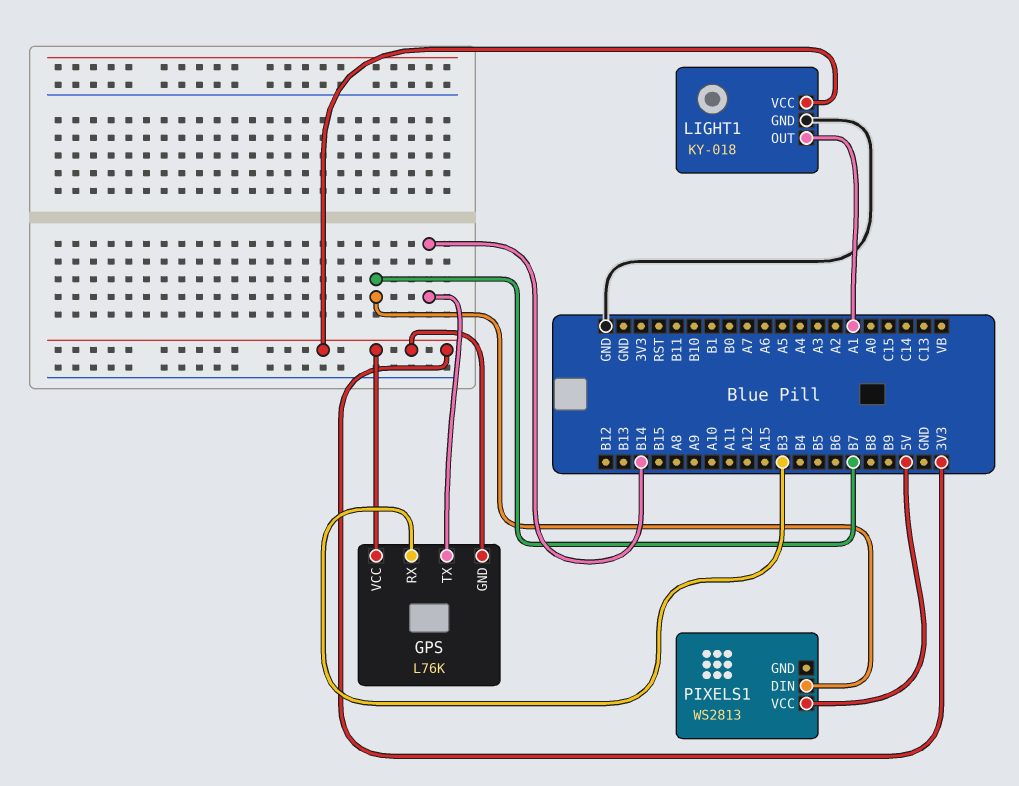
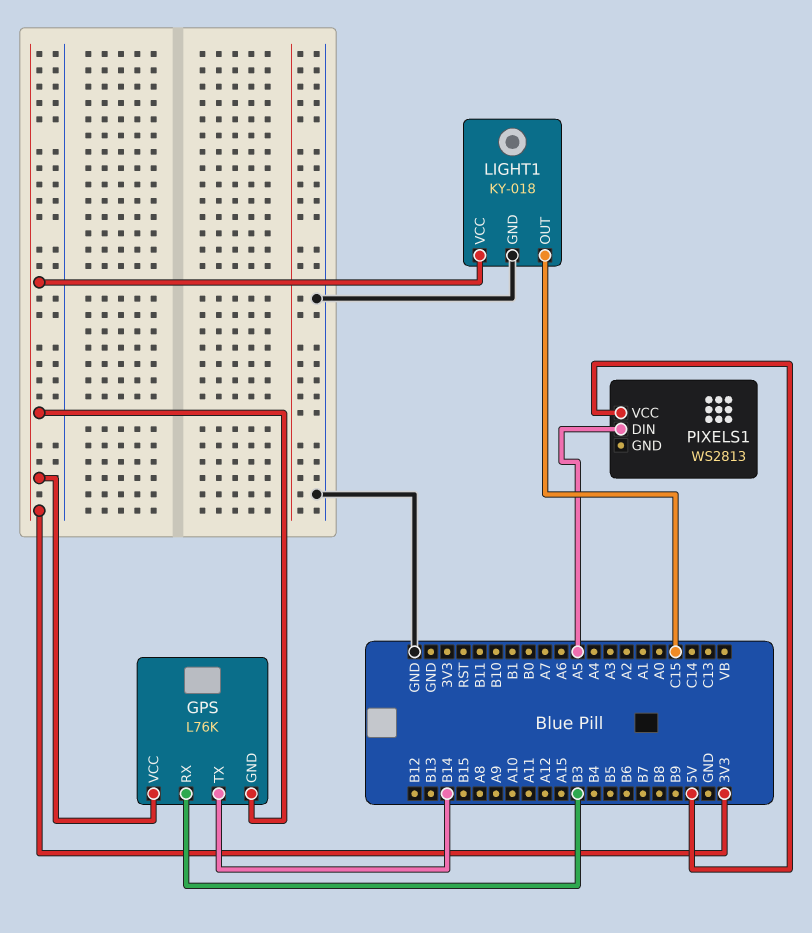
LIGHT1 pin OUT: A1 -> C15
PIXELS1 pin DIN: B7 -> A5

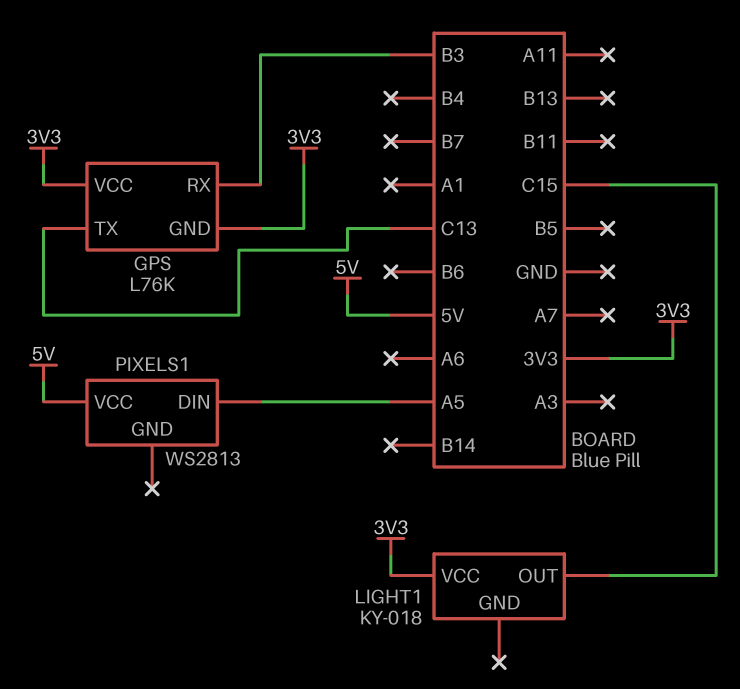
GPS pin TX: B14 -> C13
LIGHT1 pin GND: GND -> none

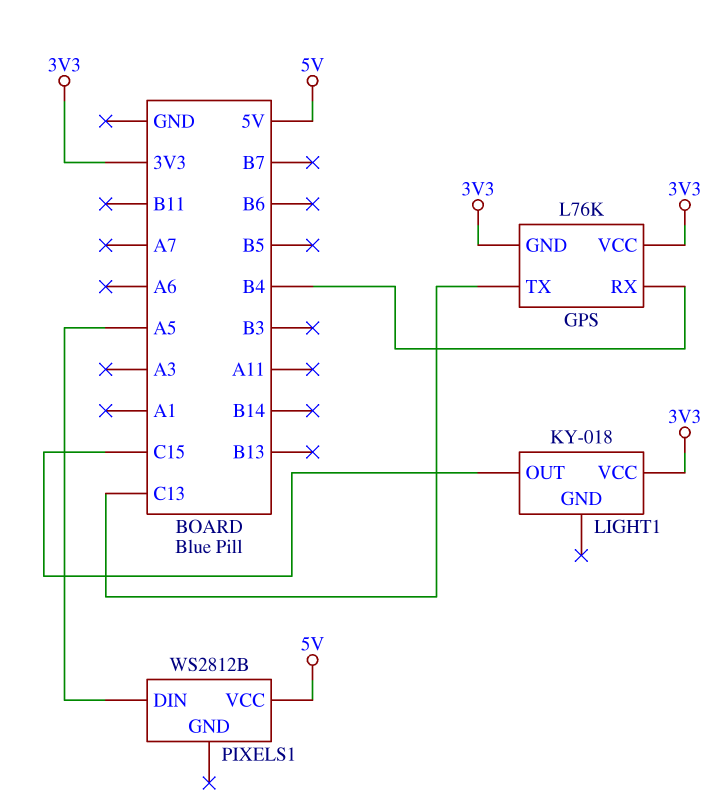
GPS pin RX: B3 -> B4
PIXELS1: WS2813 -> WS2812B

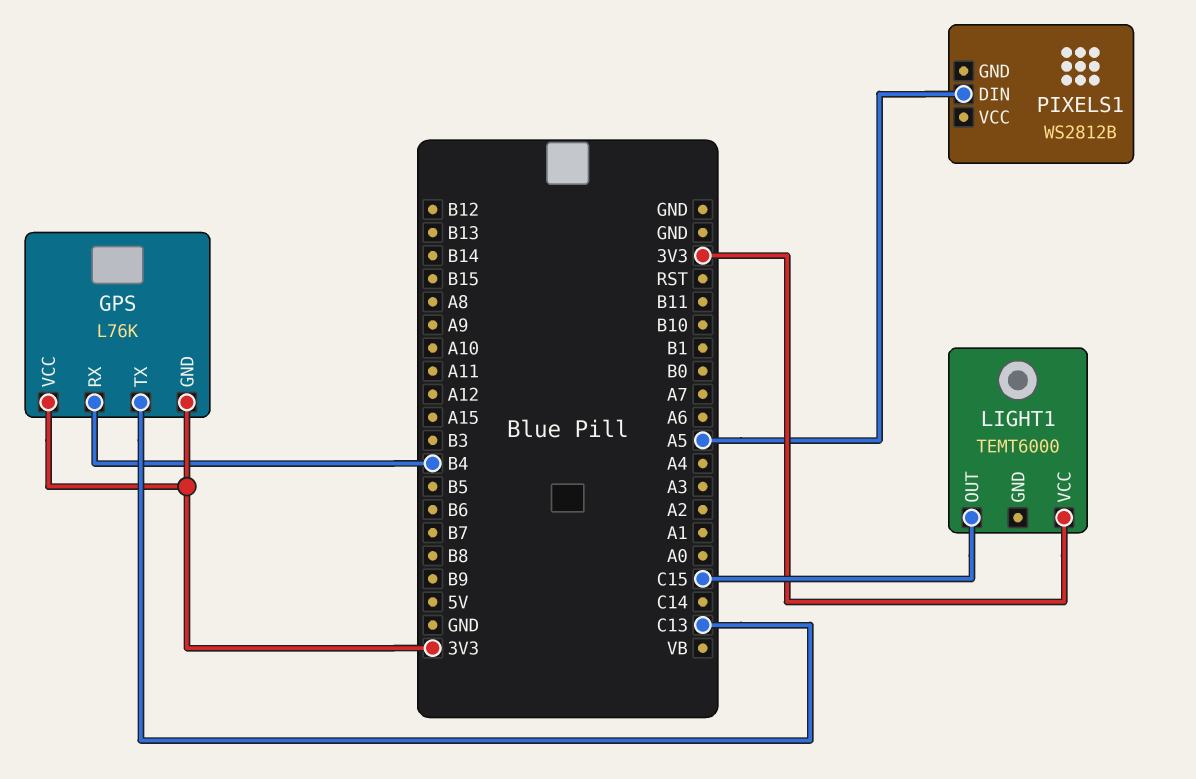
LIGHT1: KY-018 -> TEMT6000
PIXELS1 pin VCC: 5V -> none

